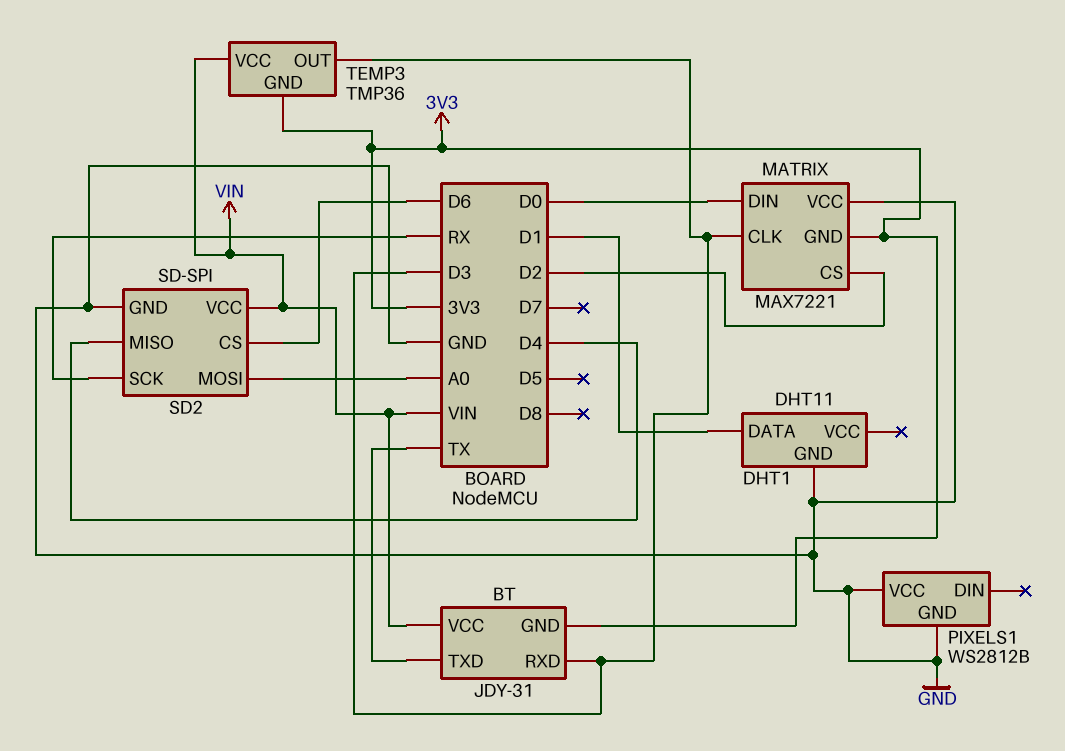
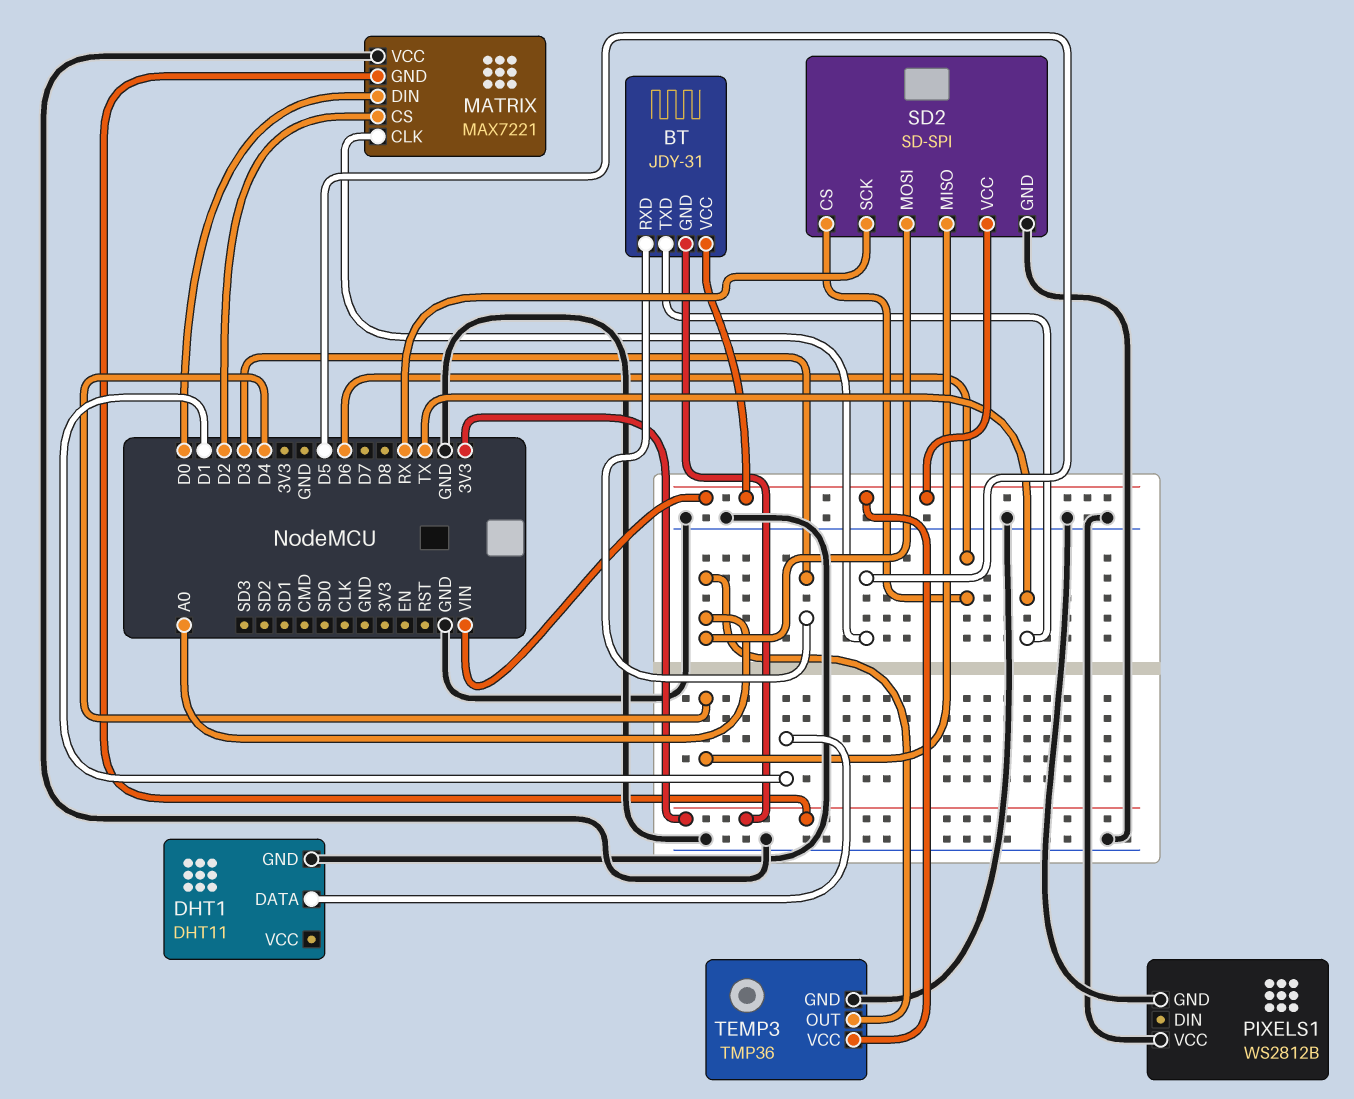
MATRIX pin CLK: D3 -> D5
TEMP3 pin GND: 3V3 -> GND
TEMP3 pin OUT: D3 -> A0

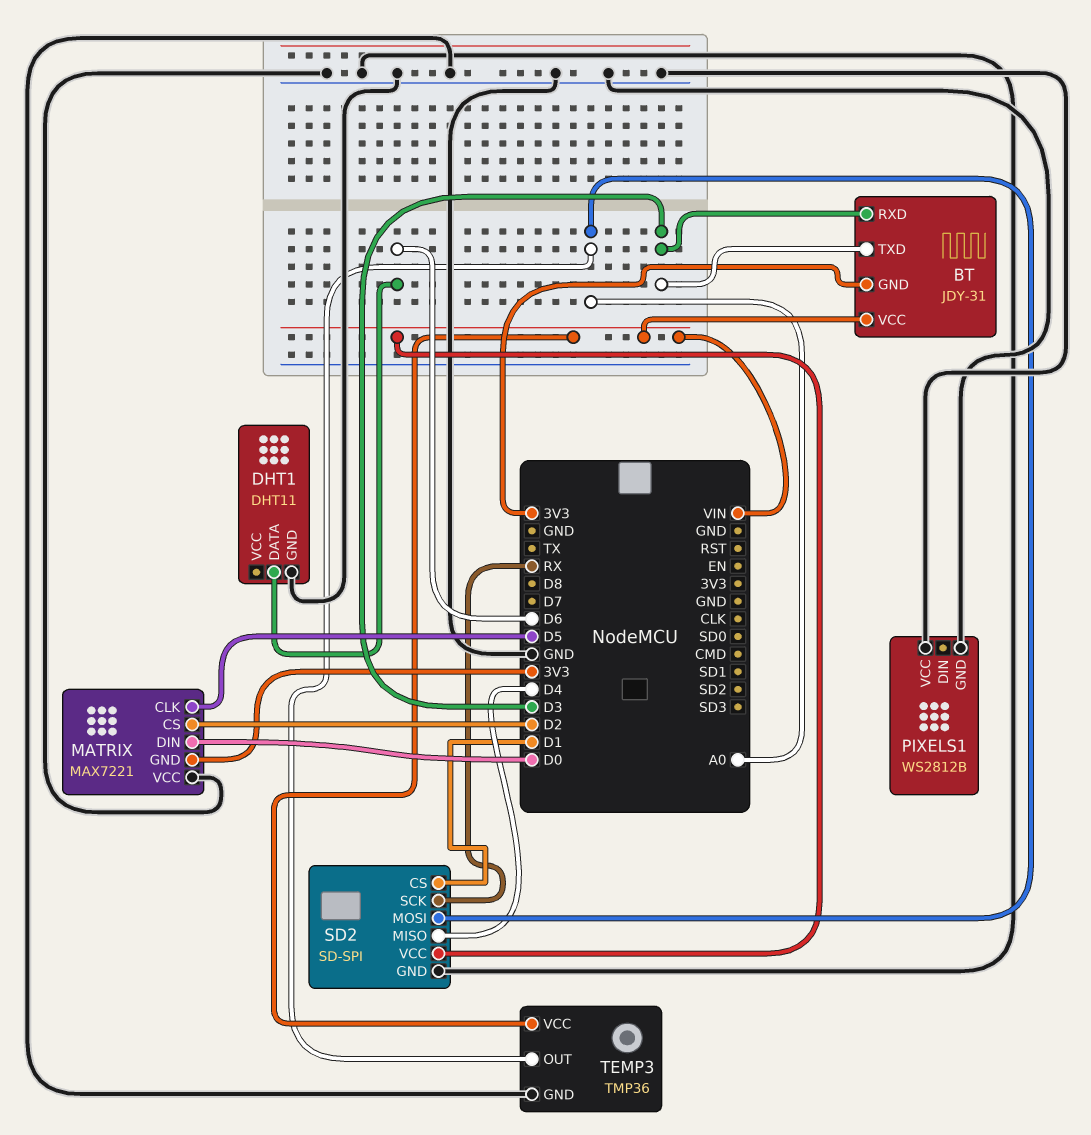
BT pin TXD: TX -> D3
DHT1 pin DATA: D1 -> D6
SD2 pin CS: D6 -> D1

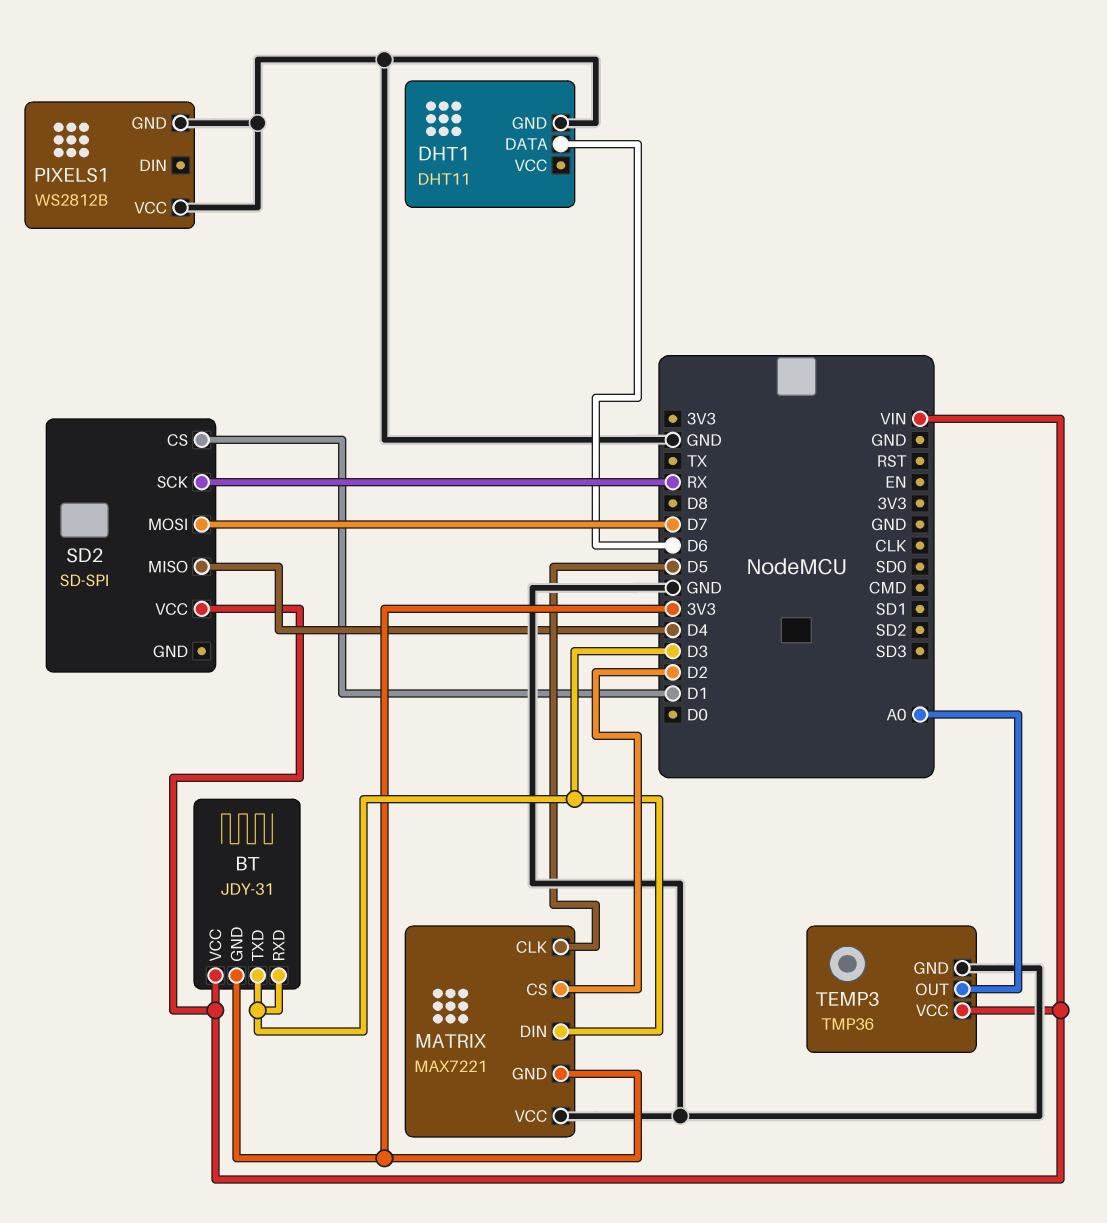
MATRIX pin DIN: D0 -> D3
SD2 pin GND: GND -> none
SD2 pin MOSI: A0 -> D7

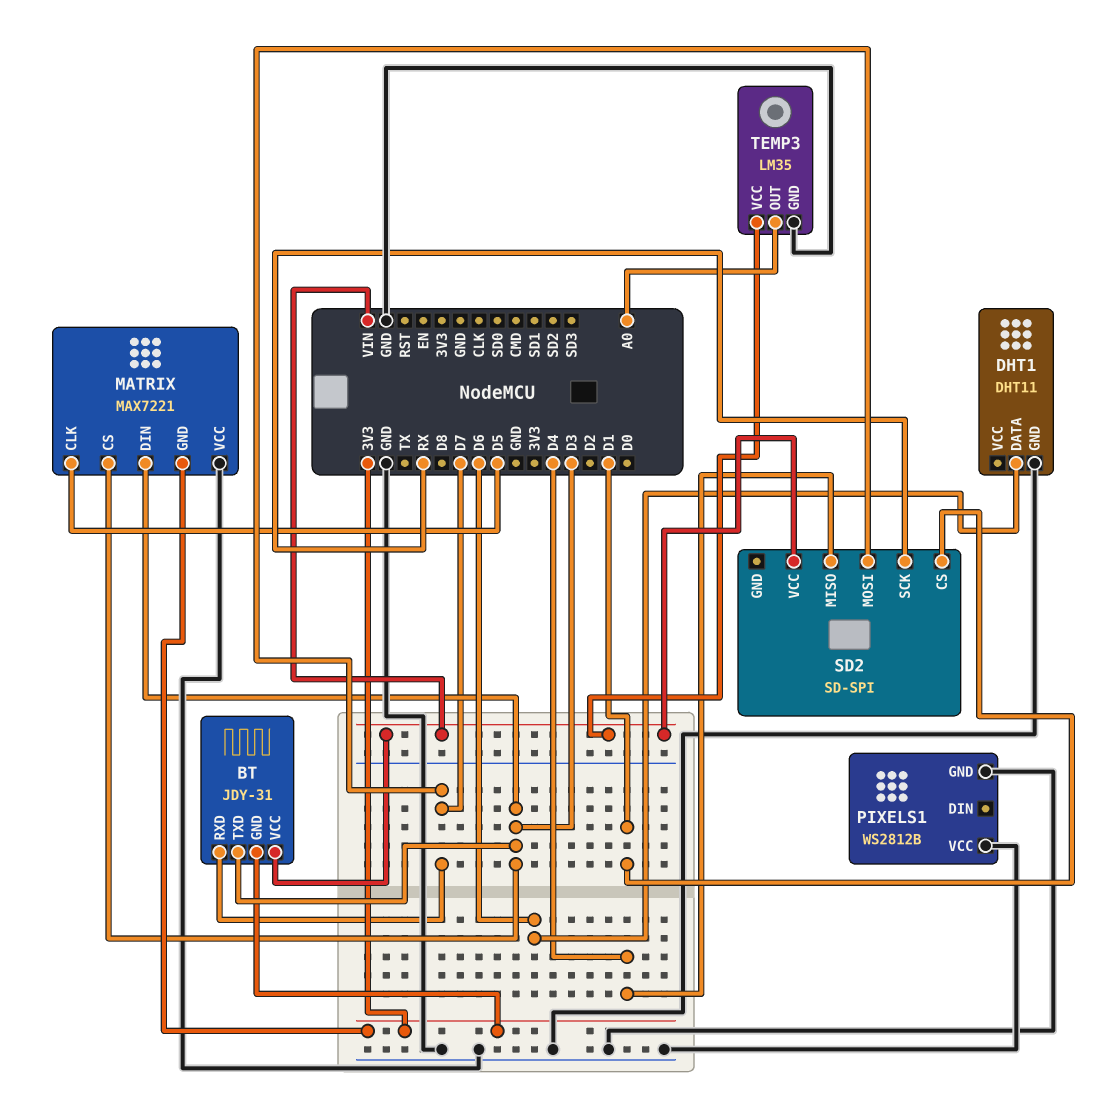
BT pin RXD: D3 -> D7
MATRIX pin CS: D2 -> D3
TEMP3: TMP36 -> LM35

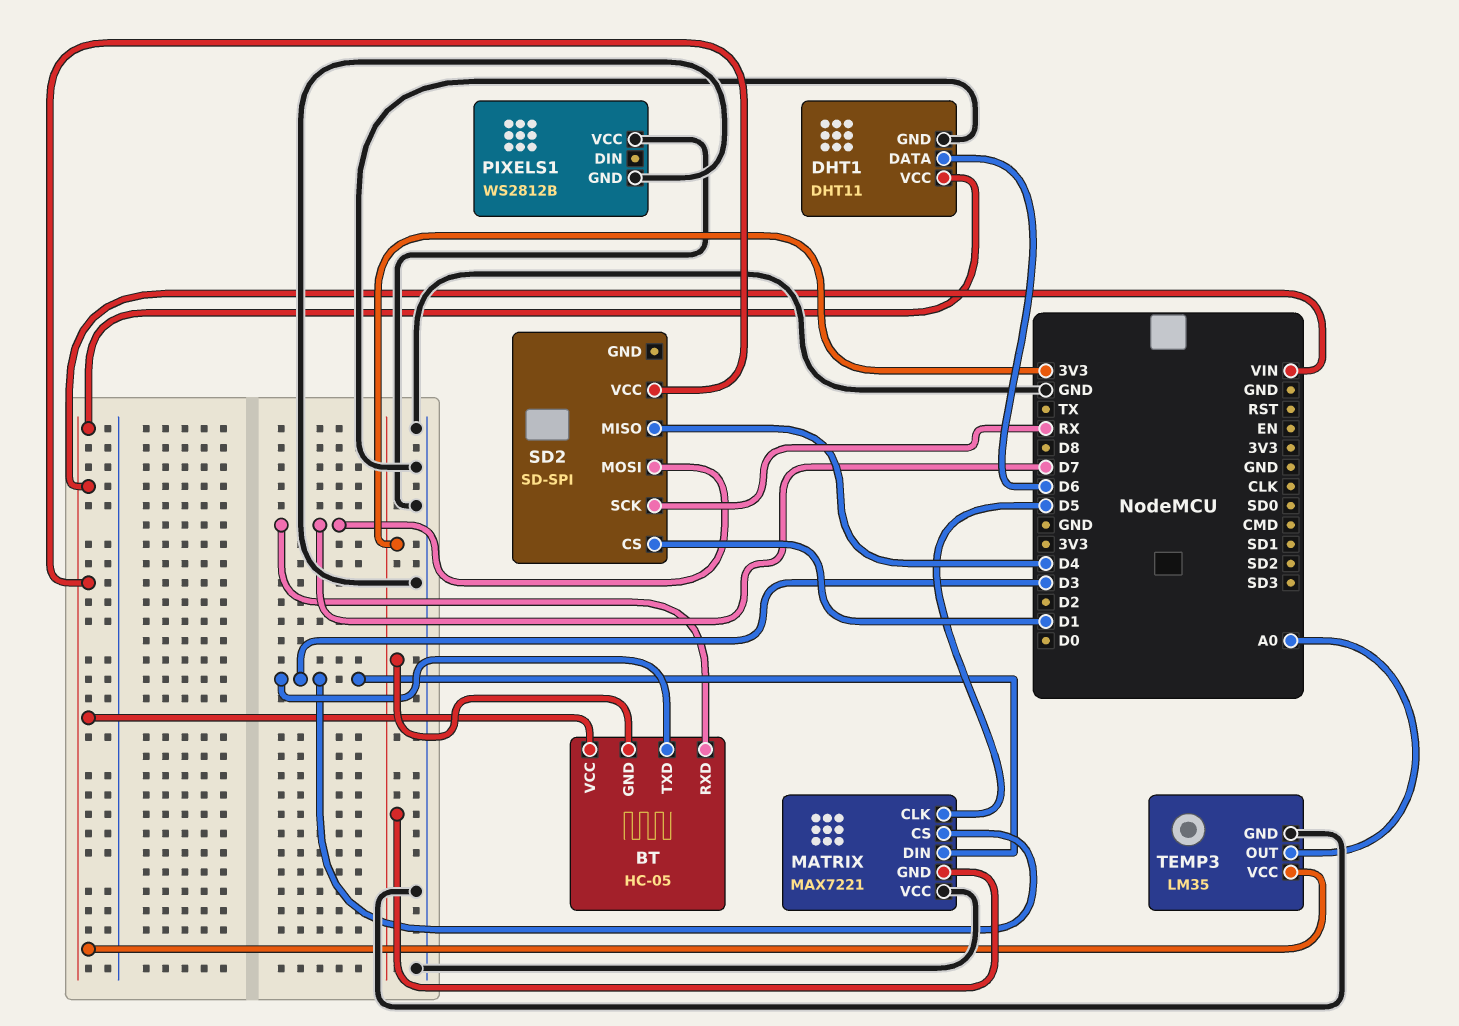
BT: JDY-31 -> HC-05
DHT1 pin VCC: none -> VIN

